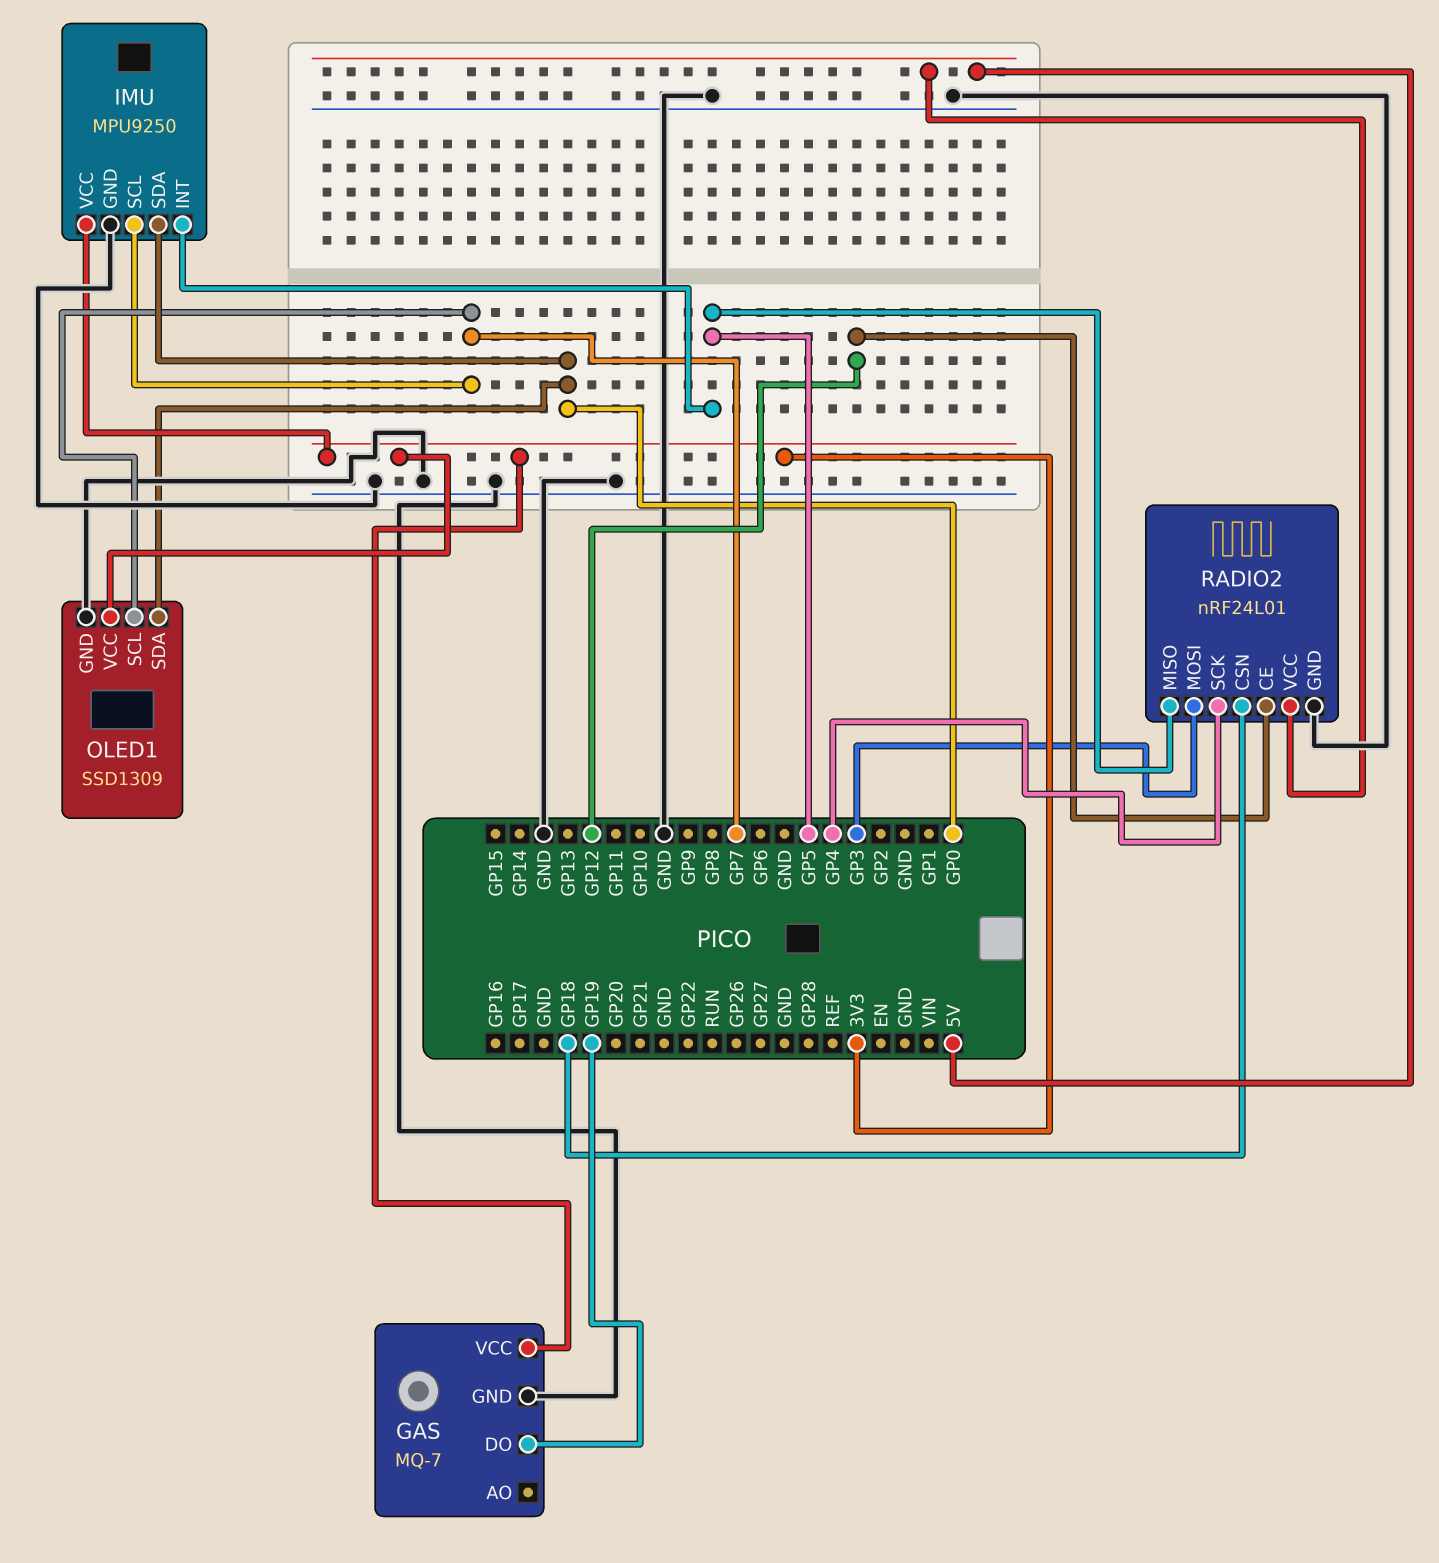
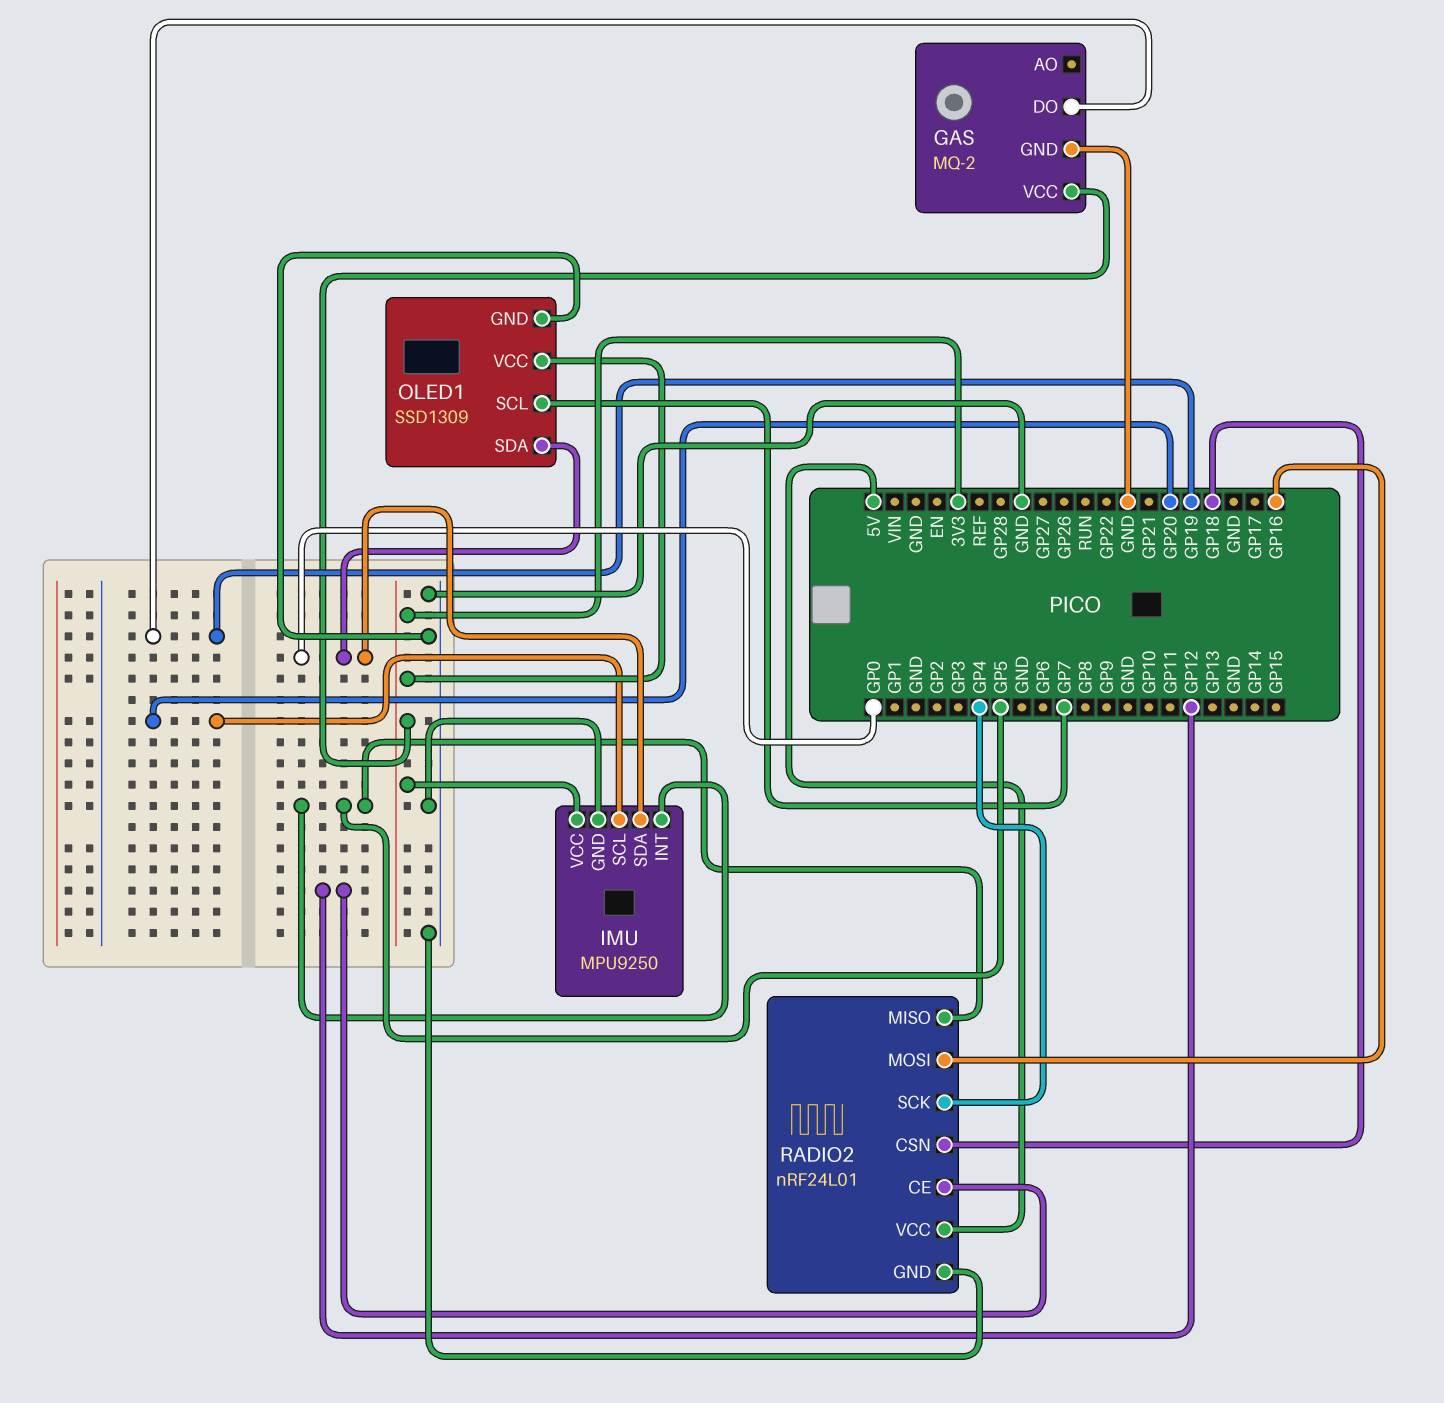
GAS: MQ-7 -> MQ-2
IMU pin SCL: GP7 -> GP20
RADIO2 pin MOSI: GP3 -> GP16

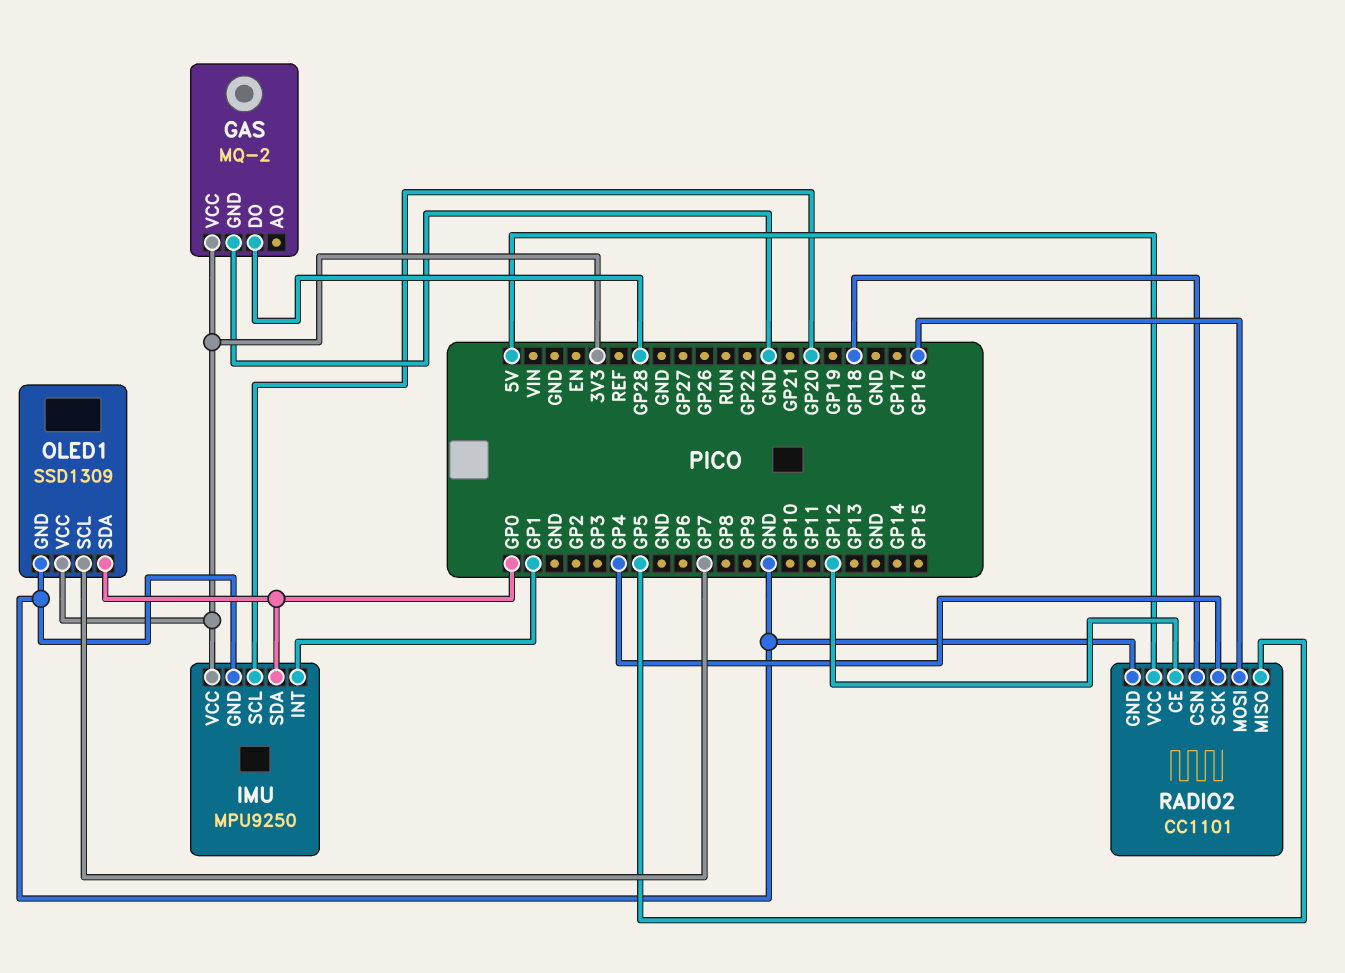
GAS pin DO: GP19 -> GP28
IMU pin INT: GP5 -> GP1
RADIO2: nRF24L01 -> CC1101

